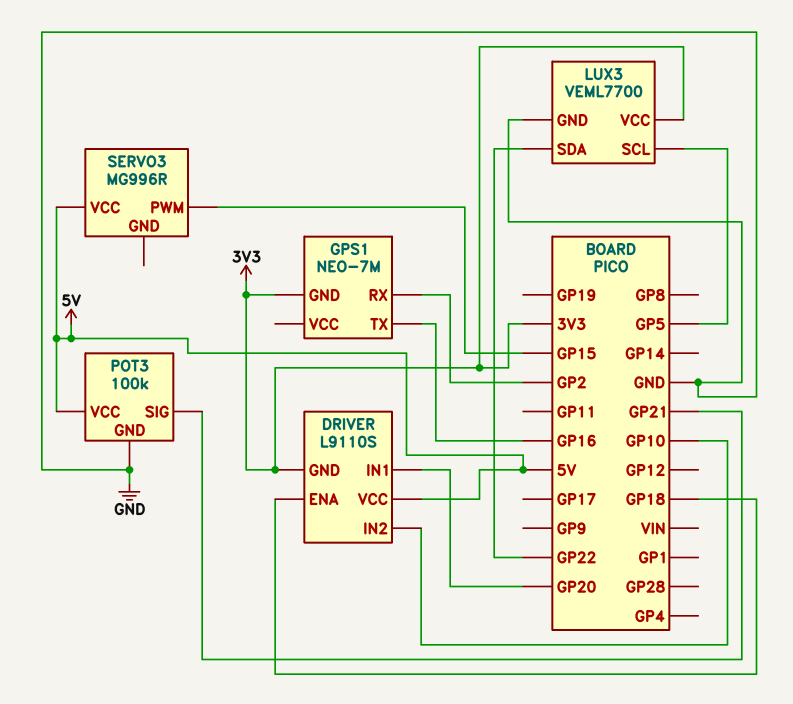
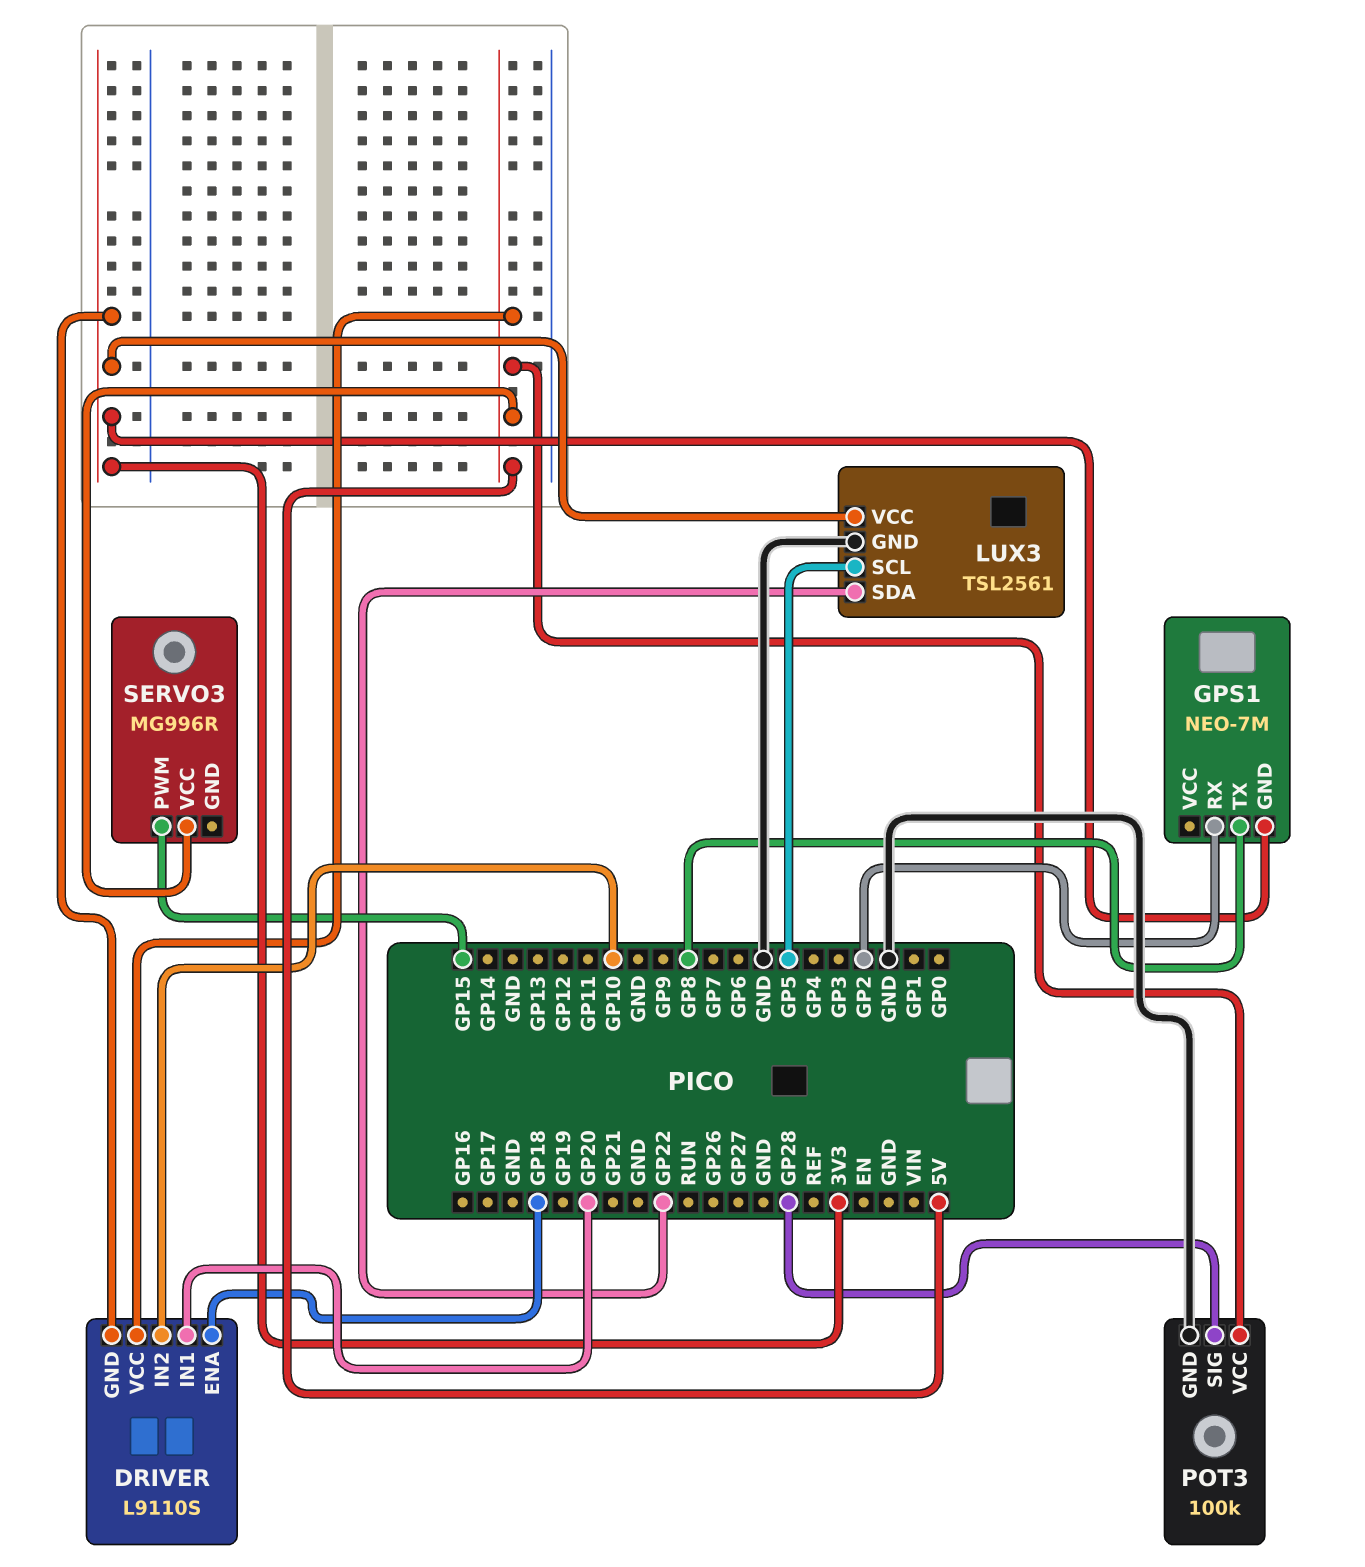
GPS1 pin TX: GP16 -> GP8
LUX3: VEML7700 -> TSL2561
POT3 pin SIG: GP21 -> GP28

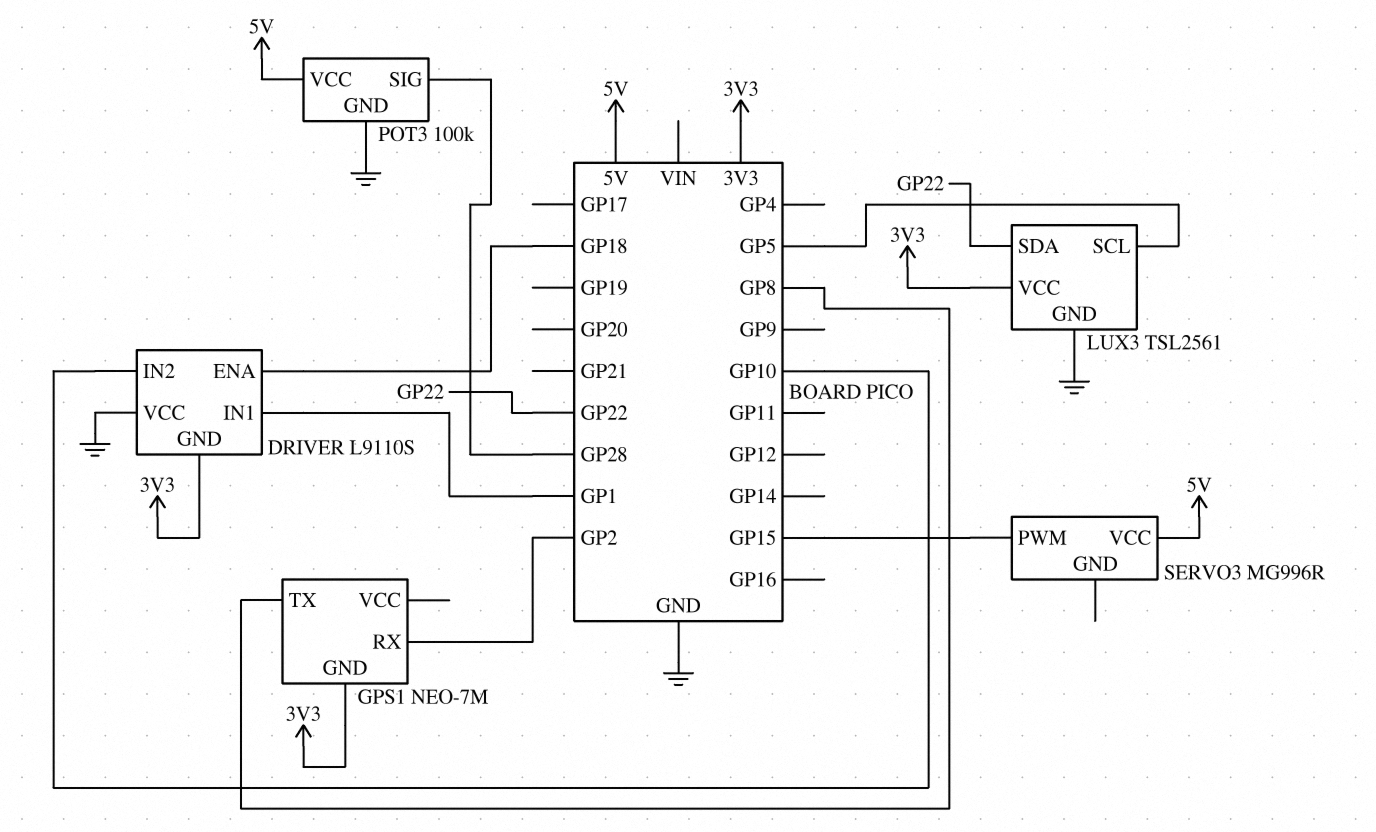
DRIVER pin IN1: GP20 -> GP1
DRIVER pin VCC: 5V -> GND

